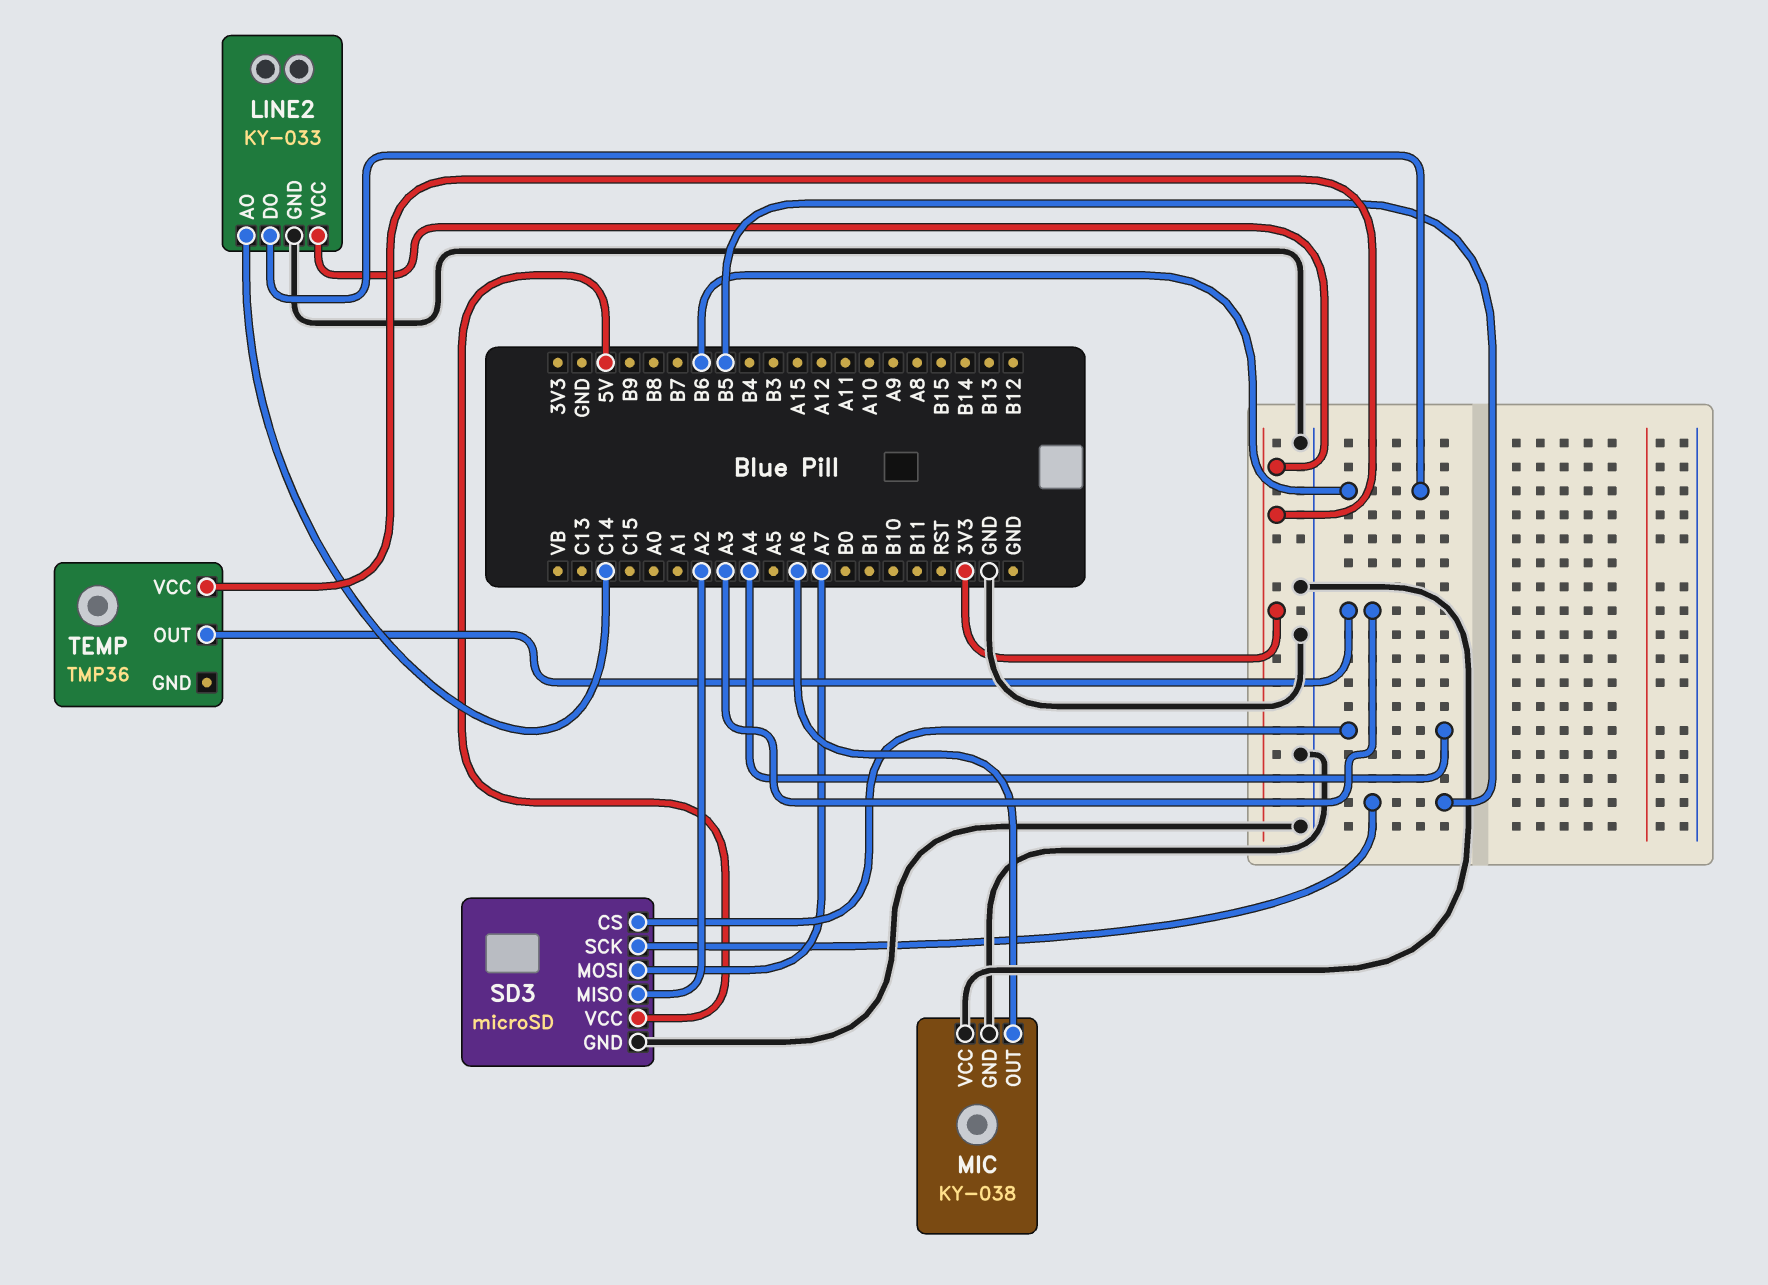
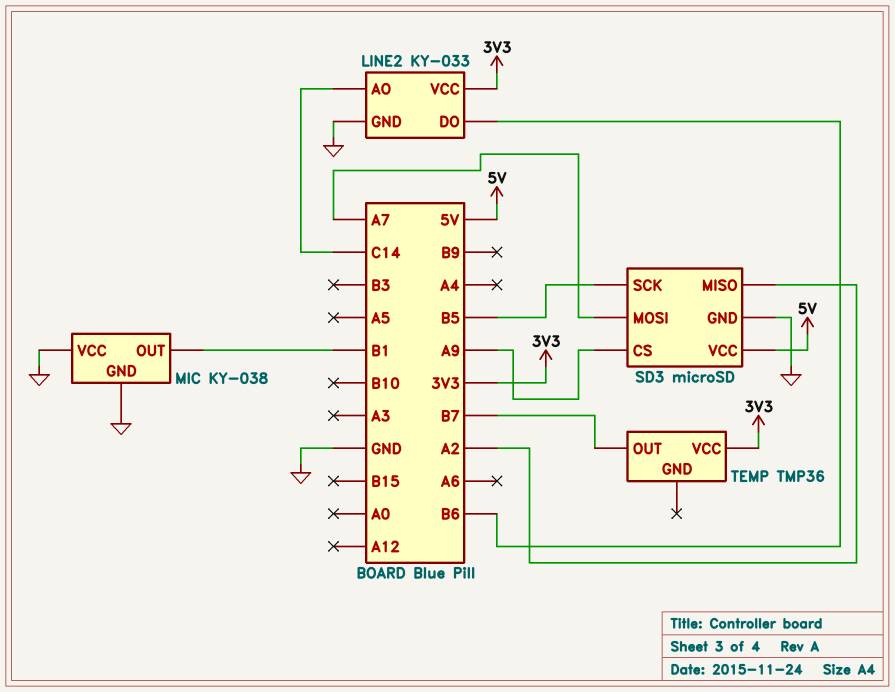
MIC pin OUT: A6 -> B1
SD3 pin CS: A4 -> A9
TEMP pin OUT: A3 -> B7

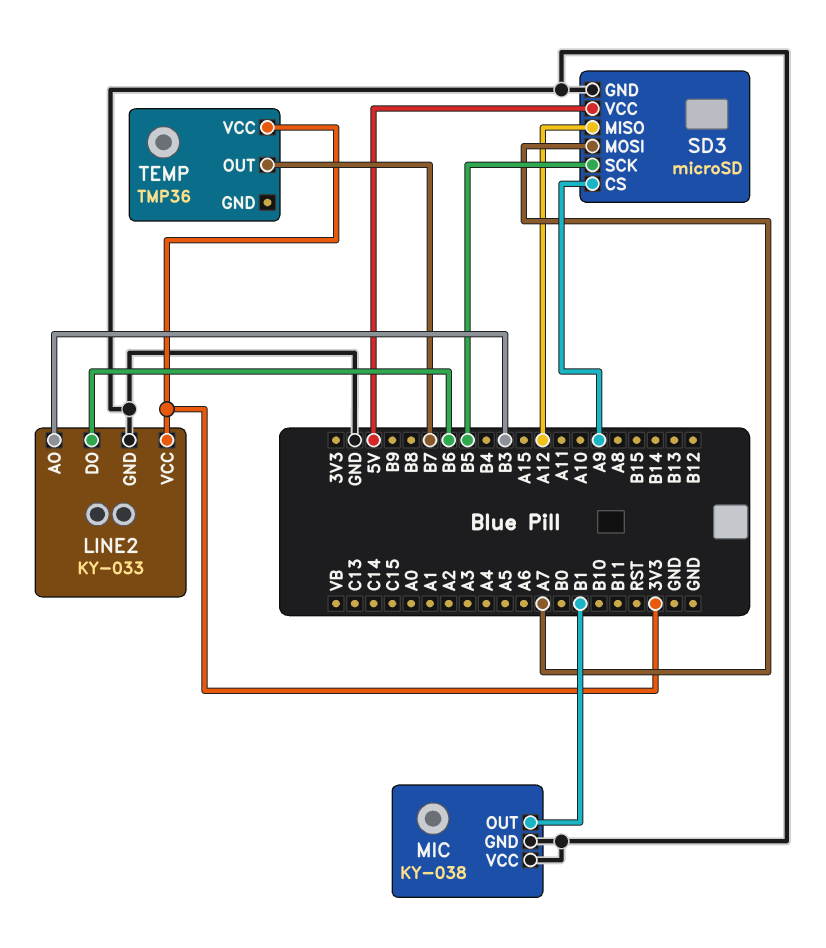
LINE2 pin AO: C14 -> B3
SD3 pin MISO: A2 -> A12

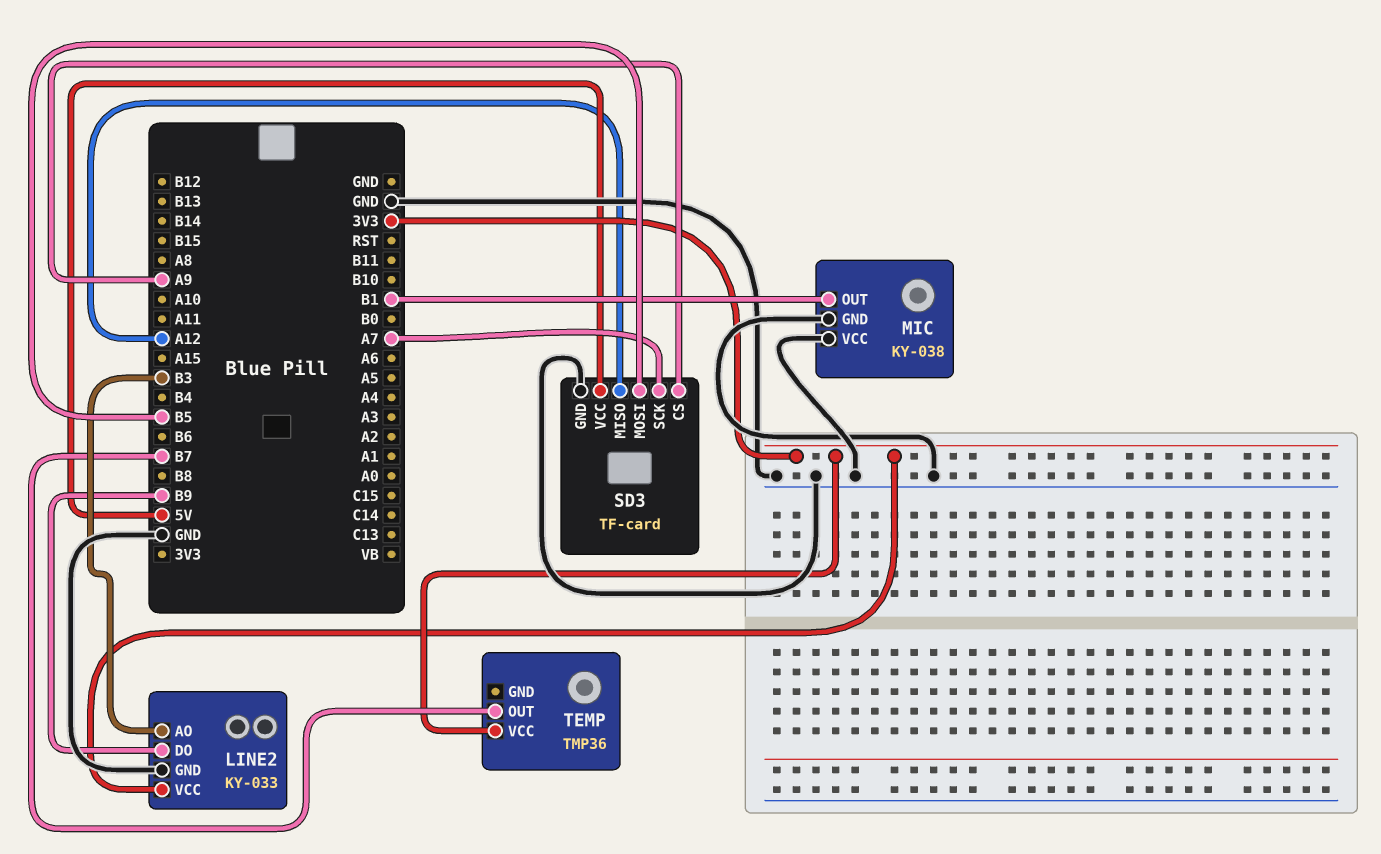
LINE2 pin DO: B6 -> B9
SD3: microSD -> TF-card
SD3 pin MOSI: A7 -> B5
SD3 pin SCK: B5 -> A7

